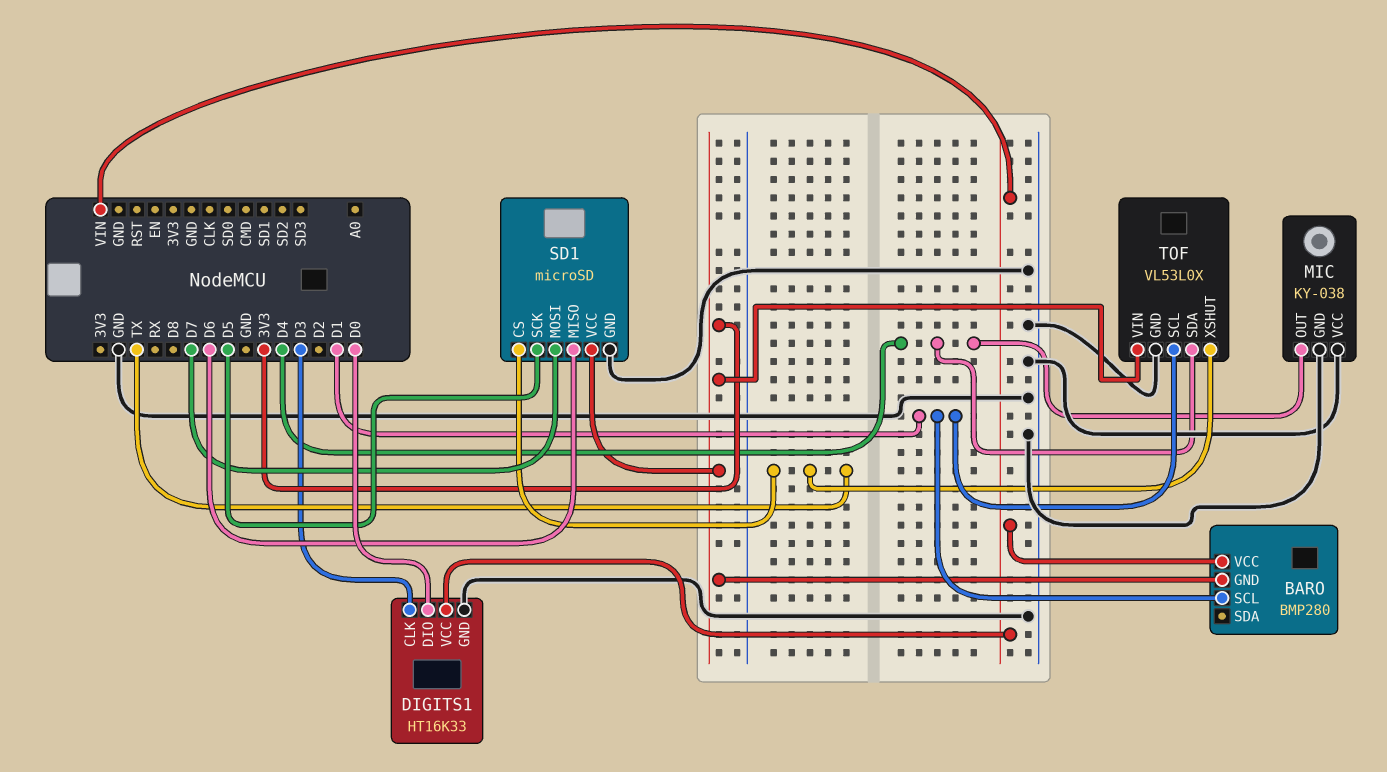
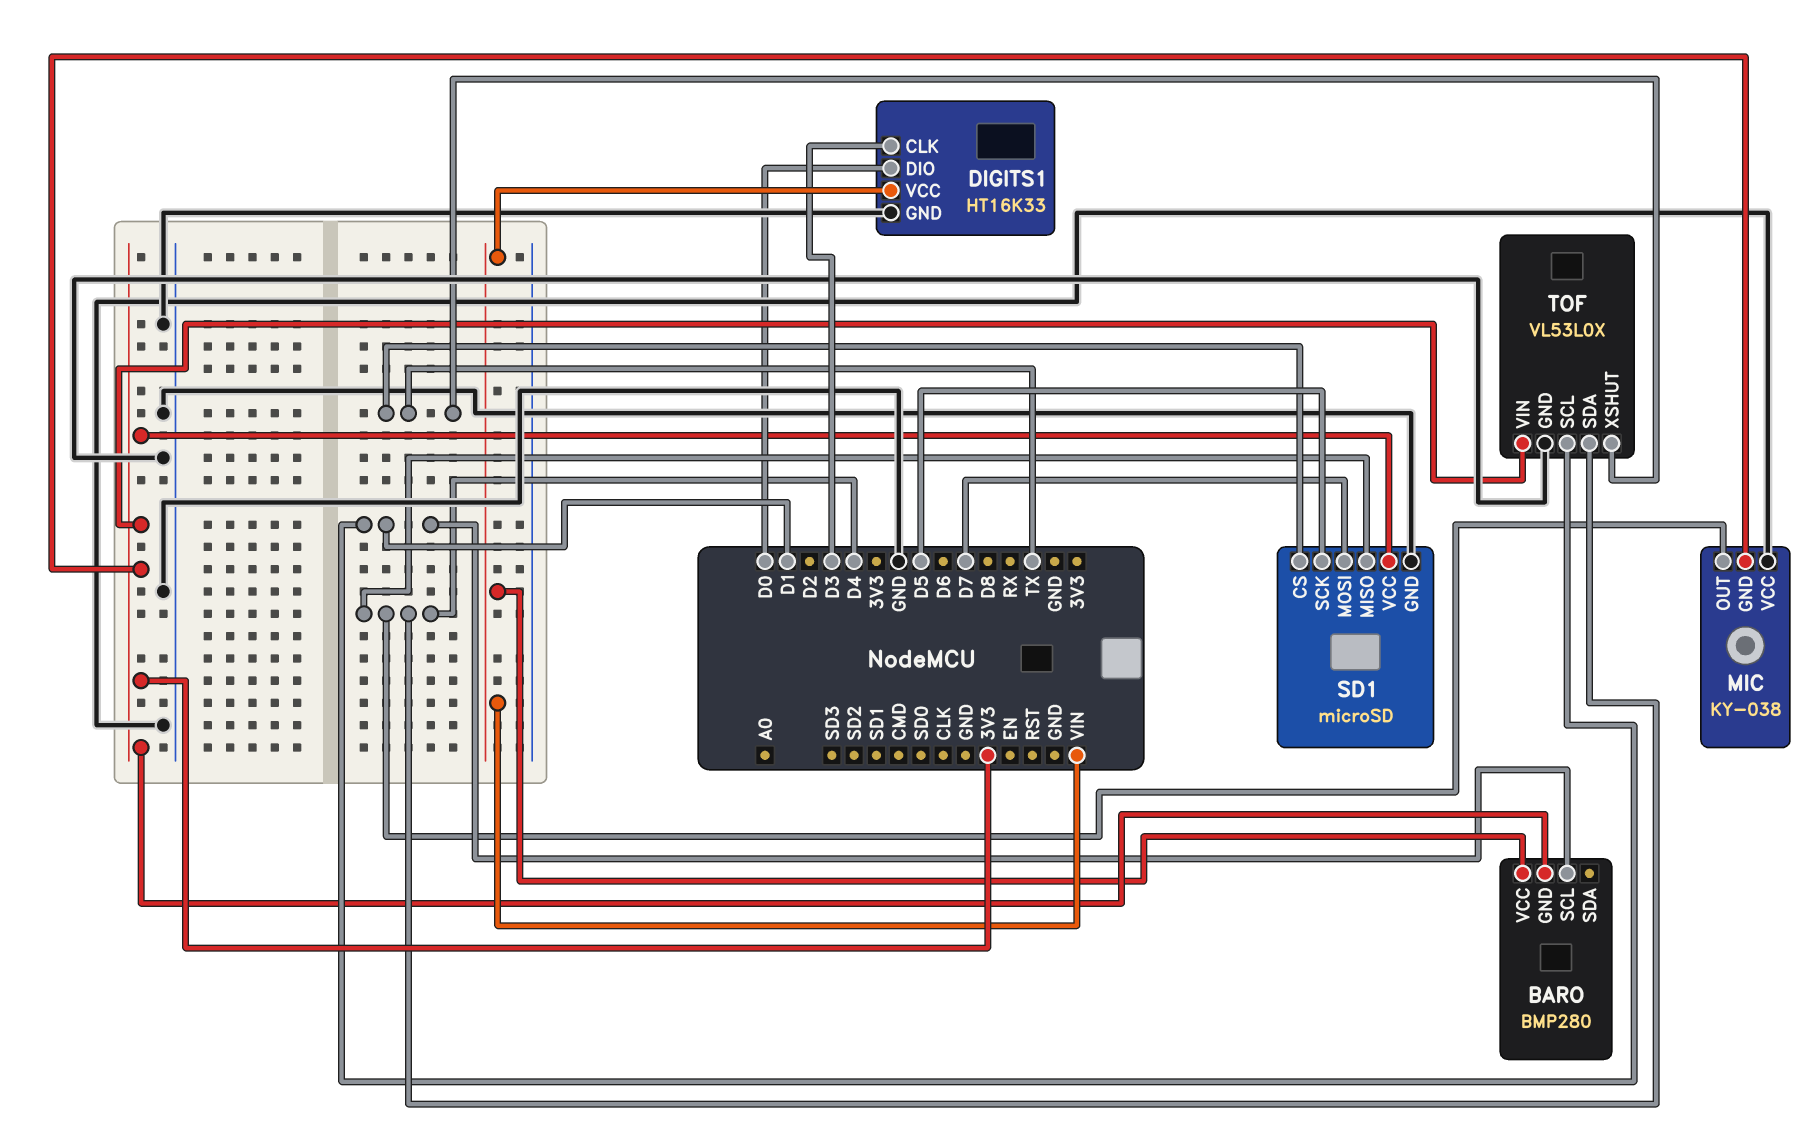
MIC pin GND: GND -> 3V3
SD1 pin MISO: D6 -> D4

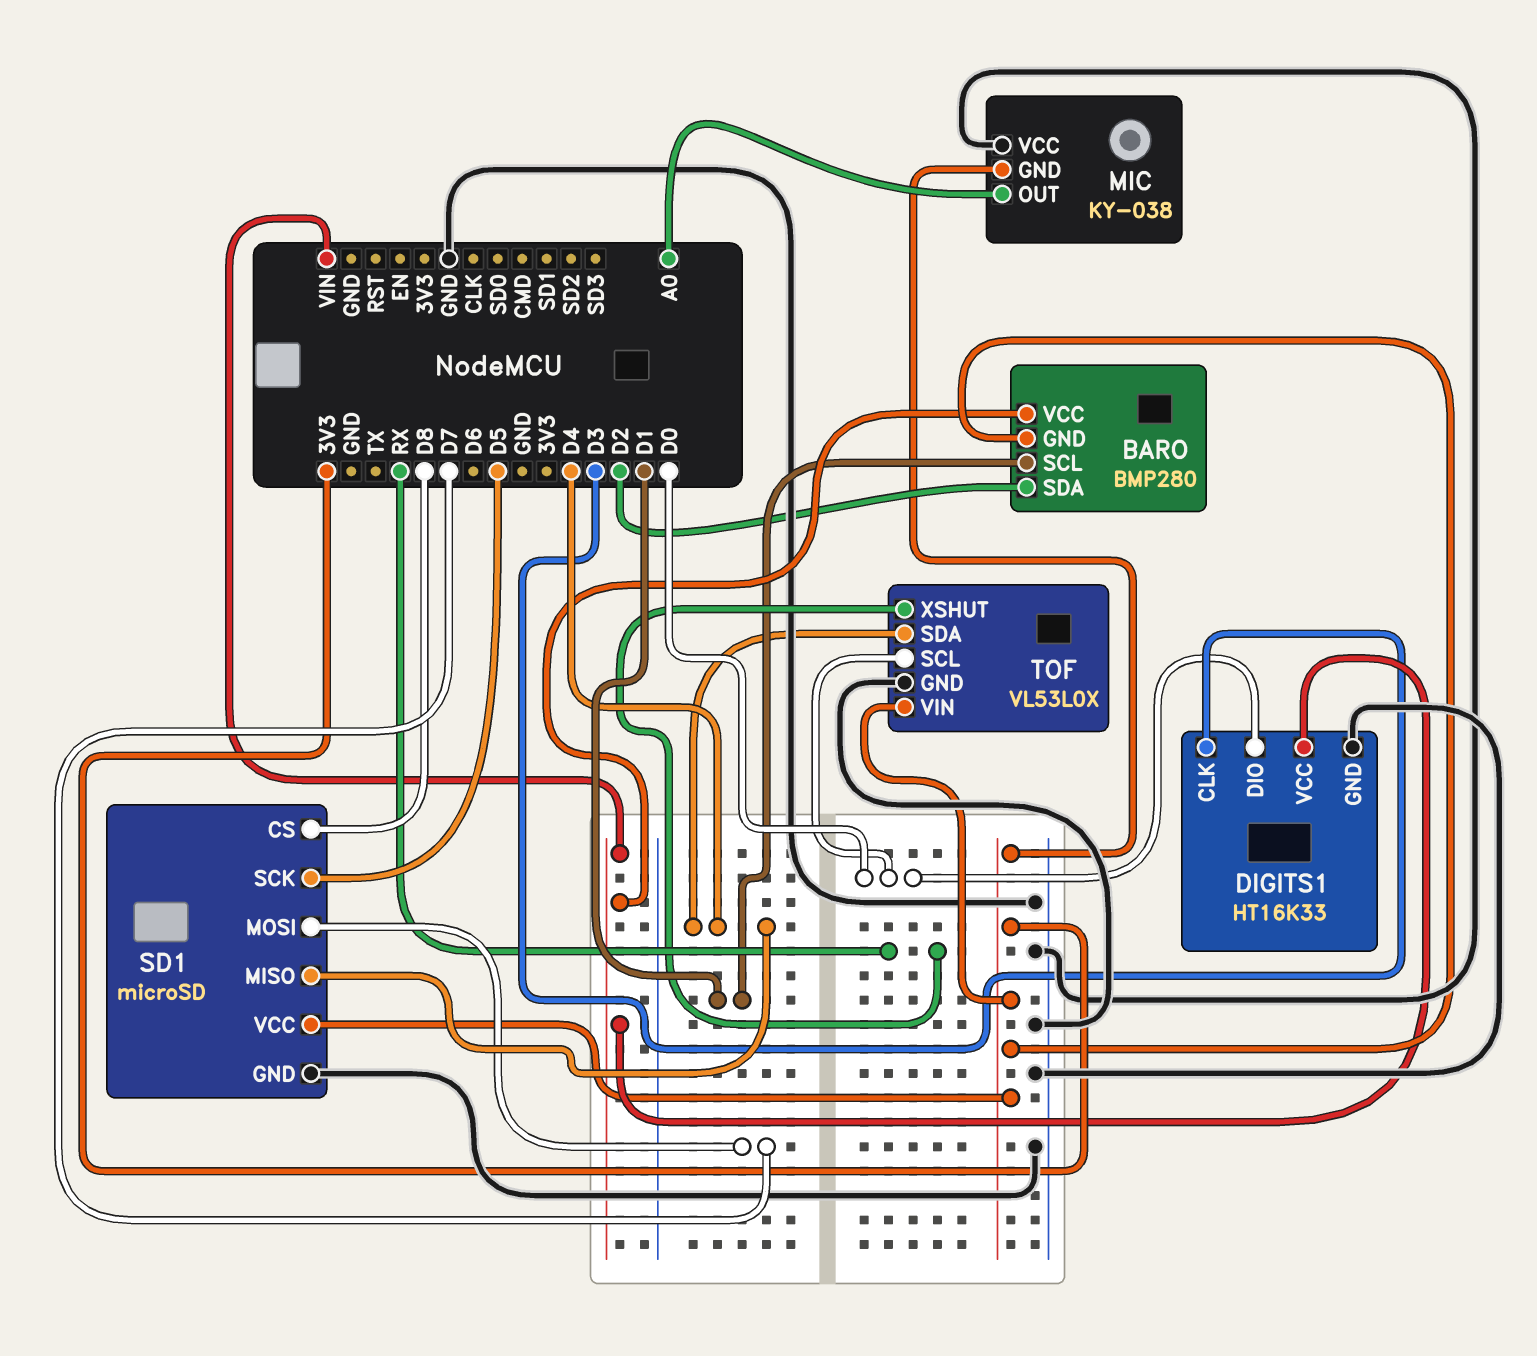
BARO pin SDA: none -> D2
MIC pin OUT: D4 -> A0
SD1 pin CS: TX -> D8
TOF pin SCL: D1 -> D0
TOF pin XSHUT: TX -> RX

